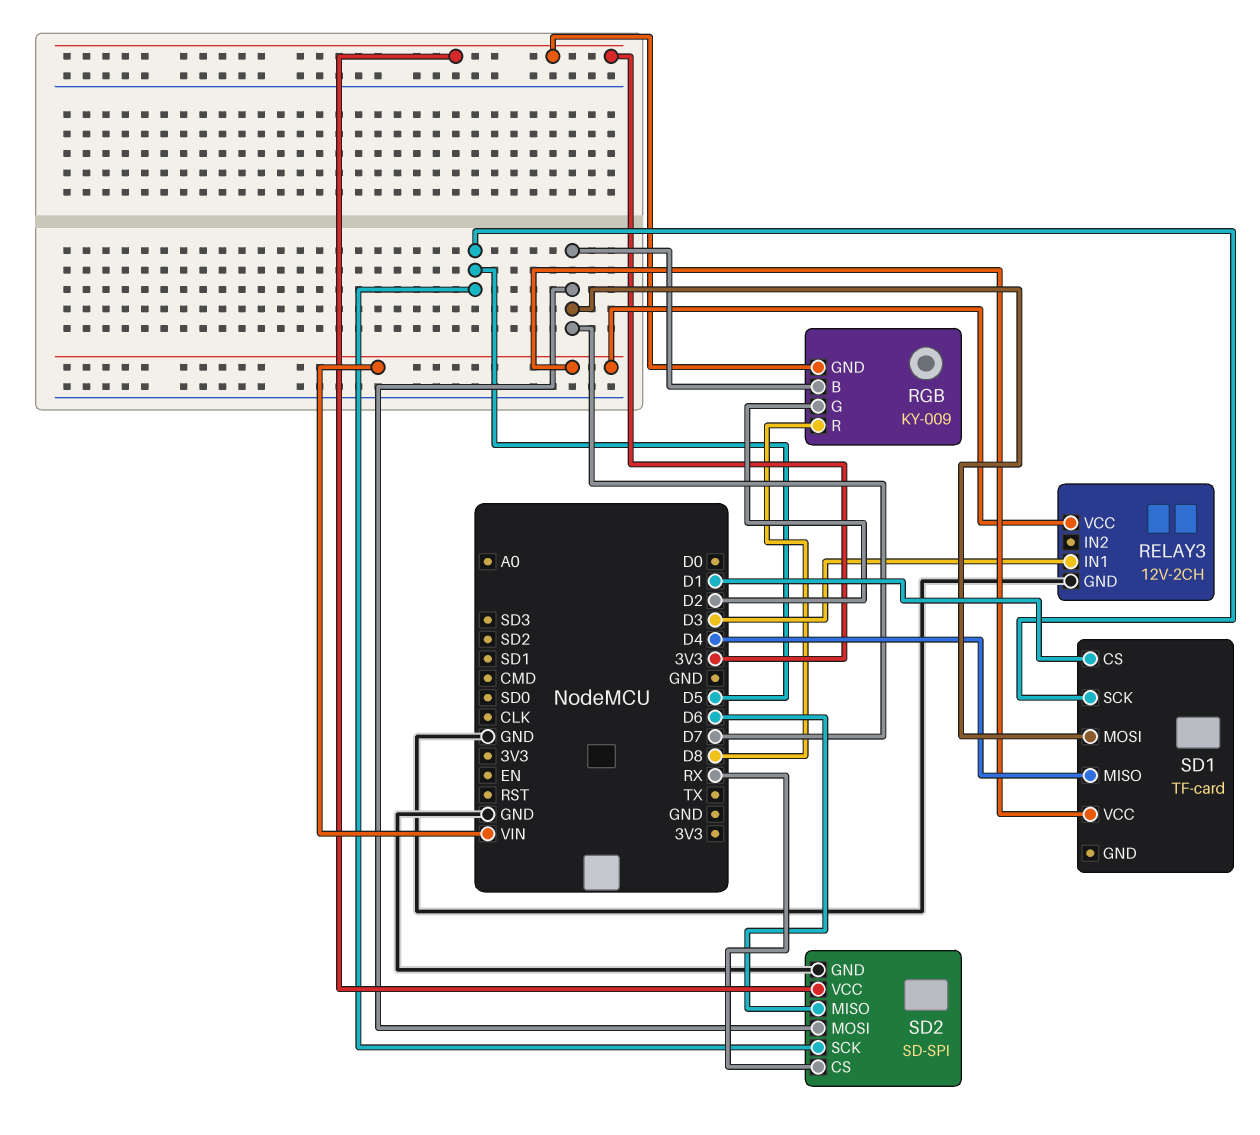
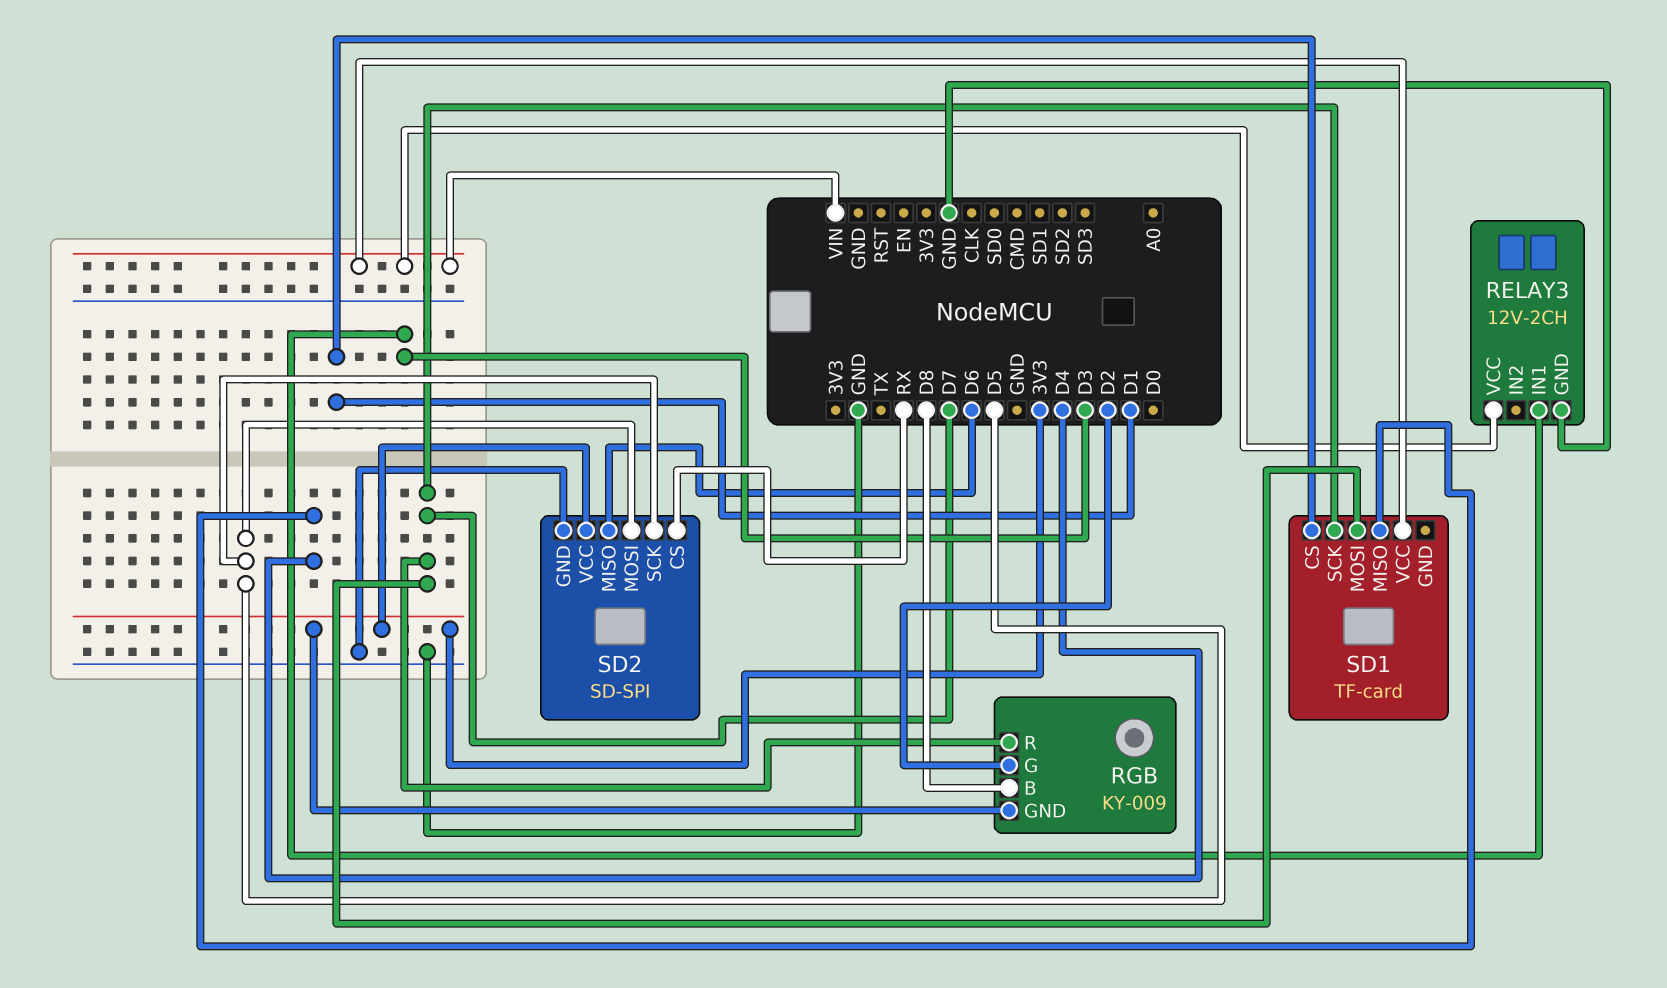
RGB pin B: D7 -> D8
RGB pin R: D8 -> D7
SD1 pin SCK: D5 -> D7
SD2 pin MOSI: D7 -> D5

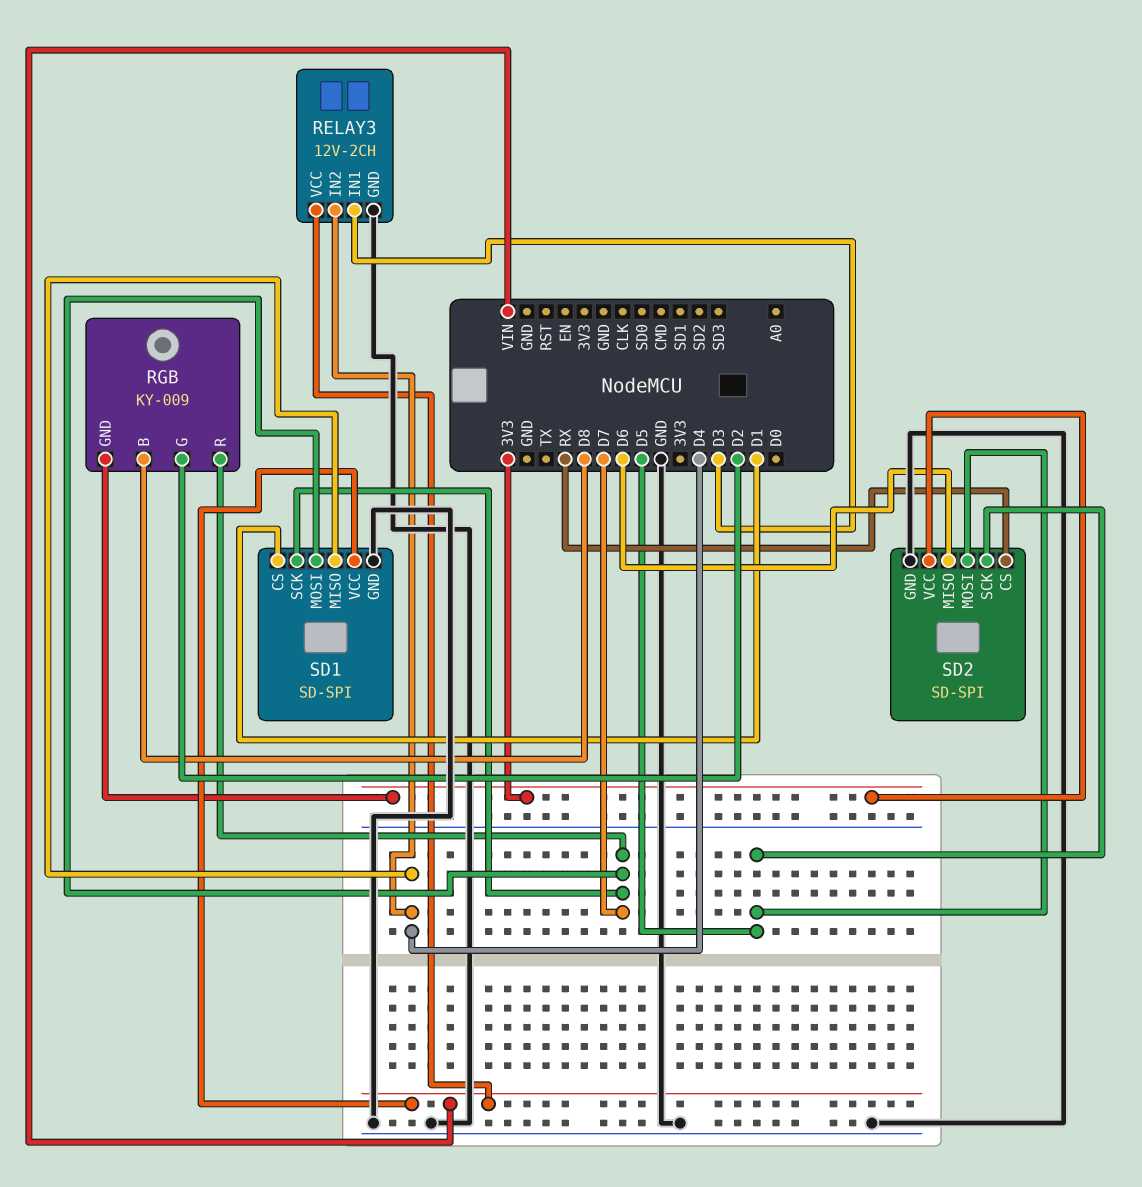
RELAY3 pin IN2: none -> D4
SD1: TF-card -> SD-SPI
SD1 pin GND: none -> GND

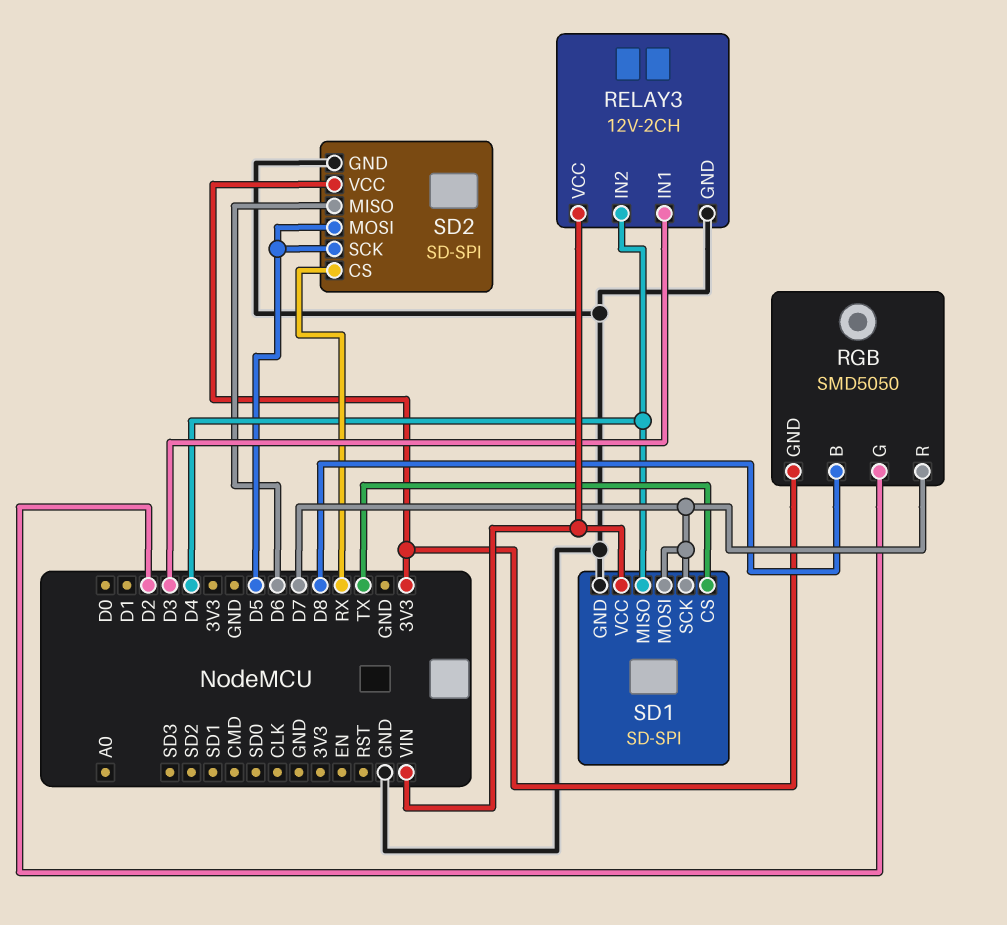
RGB: KY-009 -> SMD5050
SD1 pin CS: D1 -> TX

